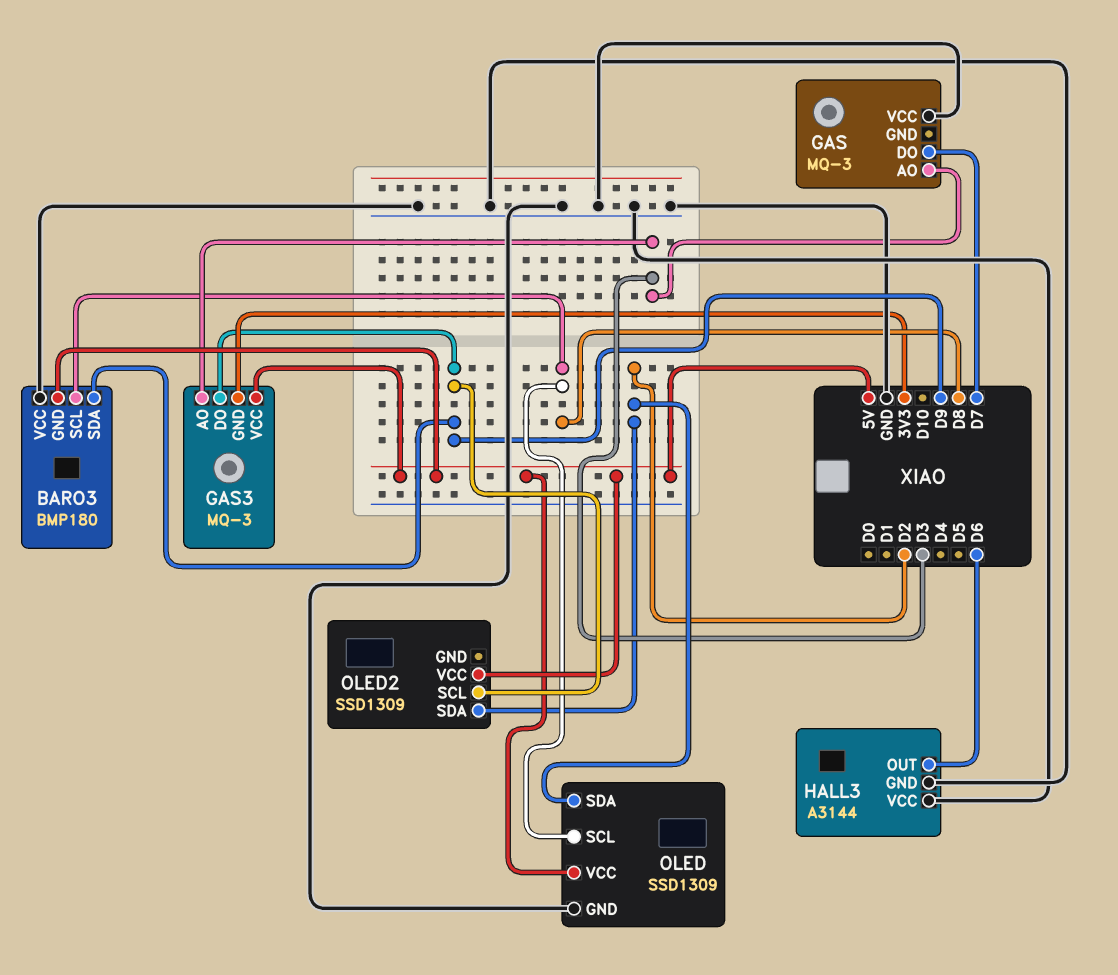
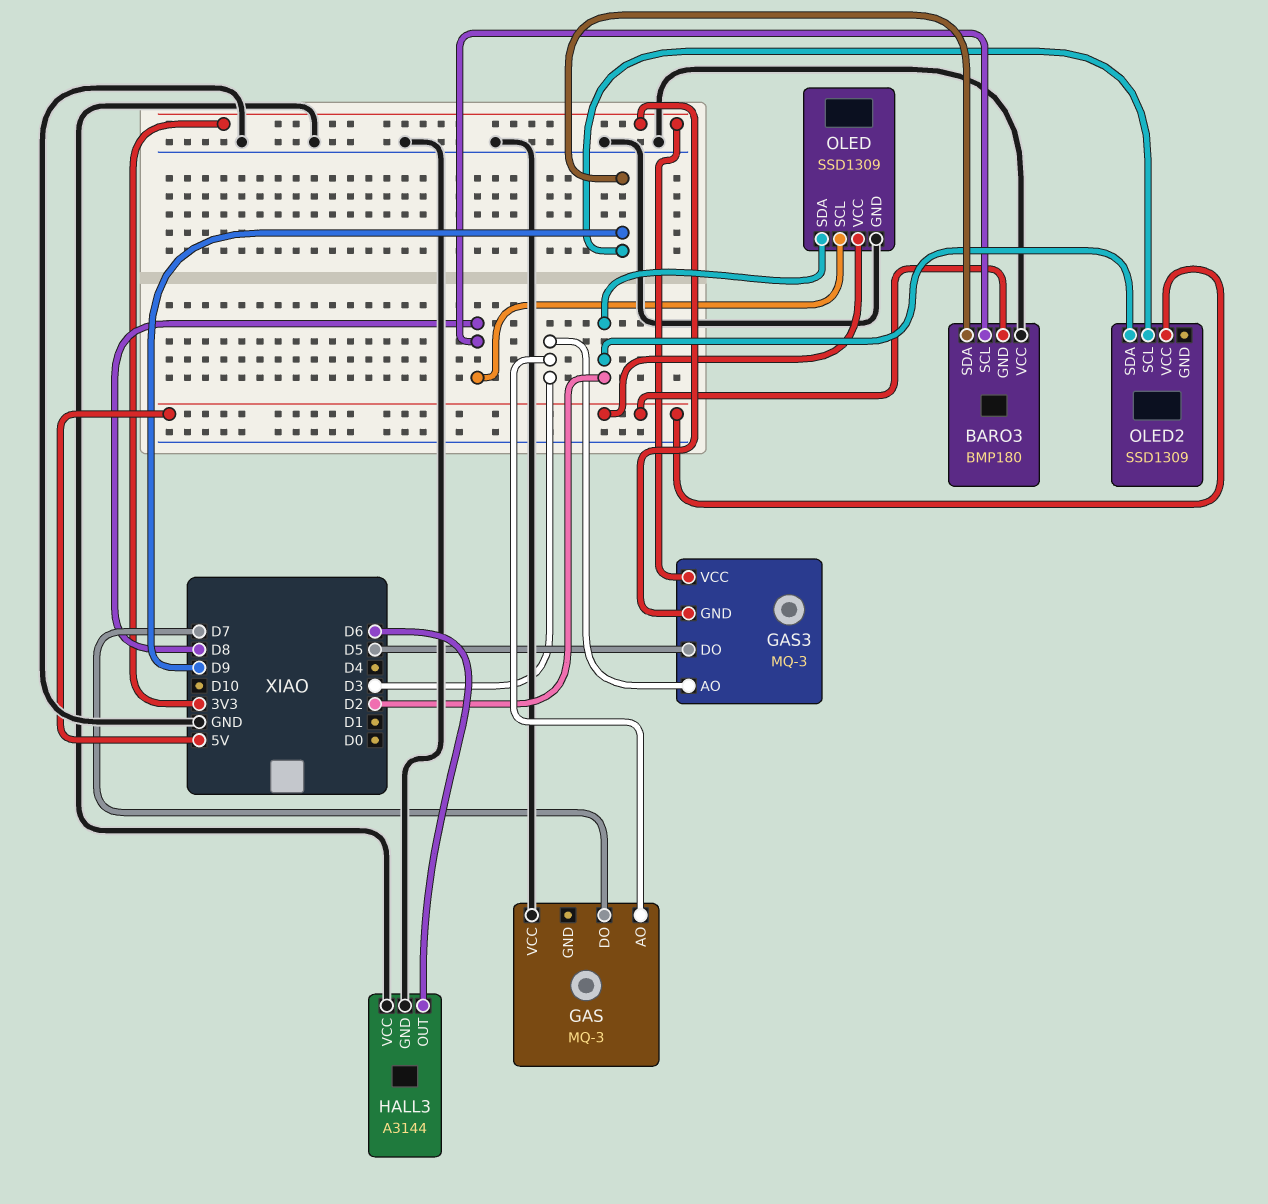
GAS3 pin DO: D9 -> D5
GAS3 pin VCC: 5V -> 3V3

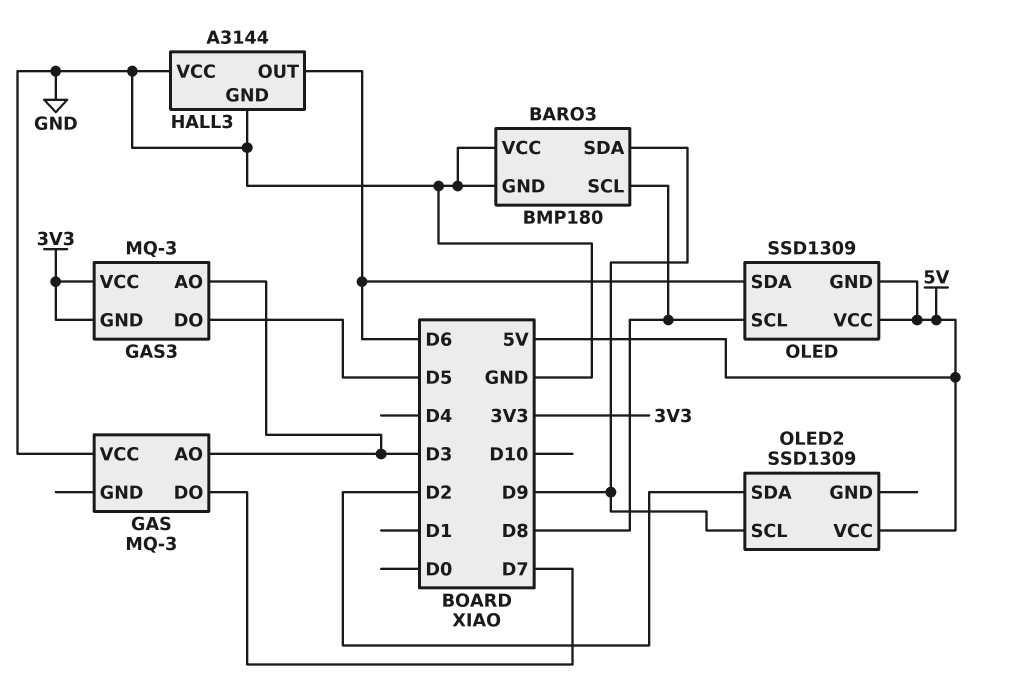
BARO3 pin GND: 5V -> GND
OLED pin GND: GND -> 5V
OLED pin SDA: D2 -> D6

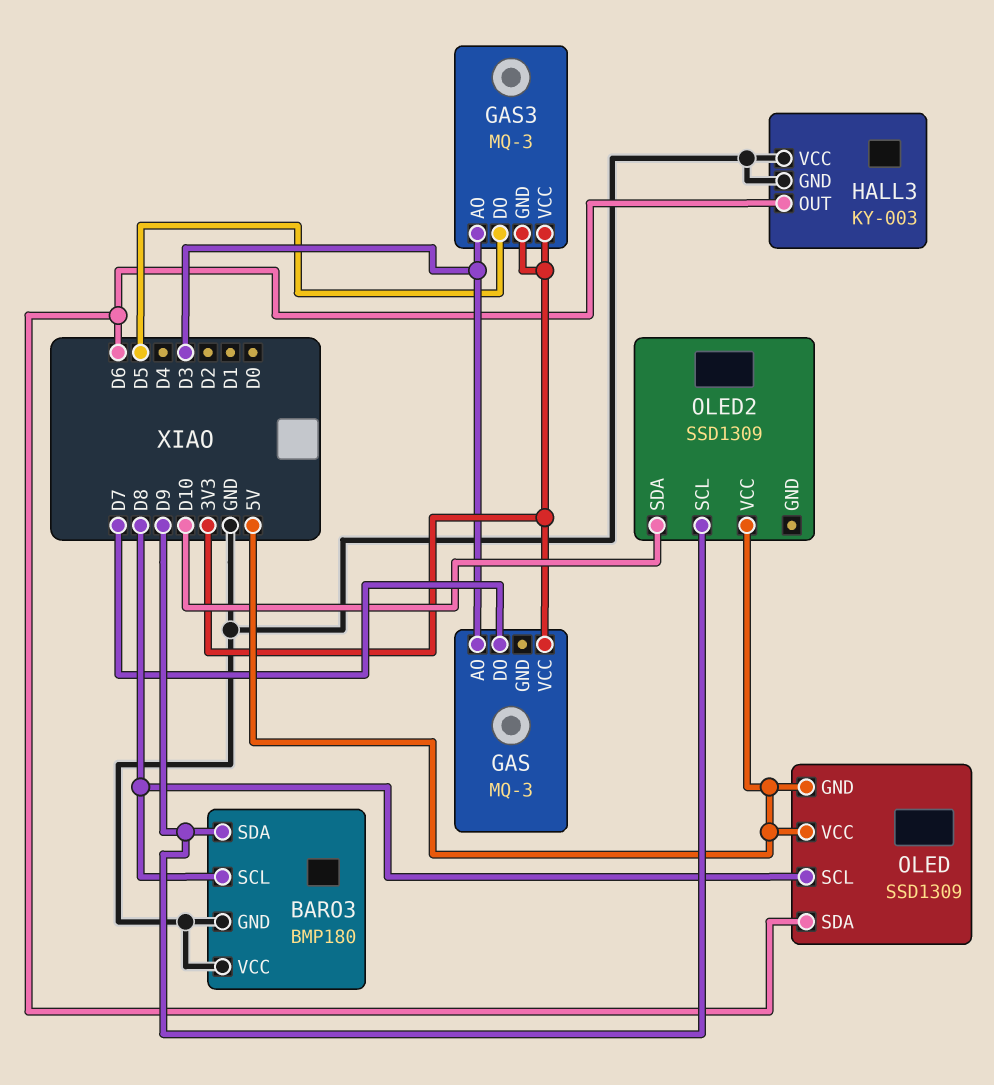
GAS pin VCC: GND -> 3V3
HALL3: A3144 -> KY-003
OLED2 pin SDA: D2 -> D10

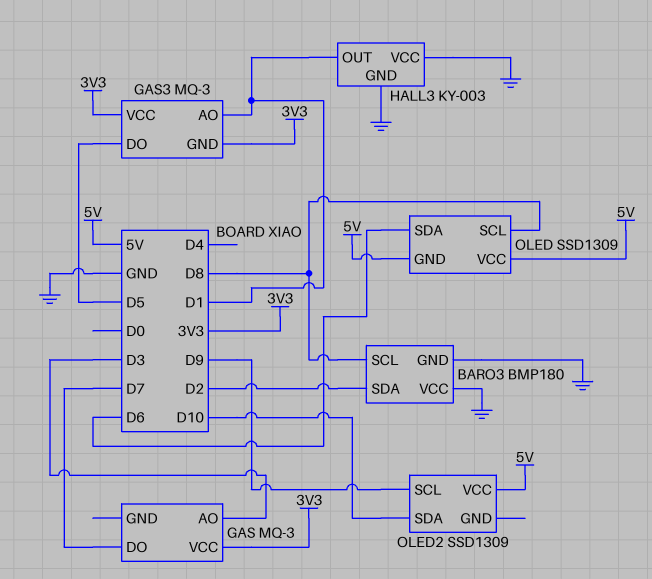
BARO3 pin SDA: D9 -> D2
GAS3 pin AO: D3 -> D1
HALL3 pin OUT: D6 -> D1

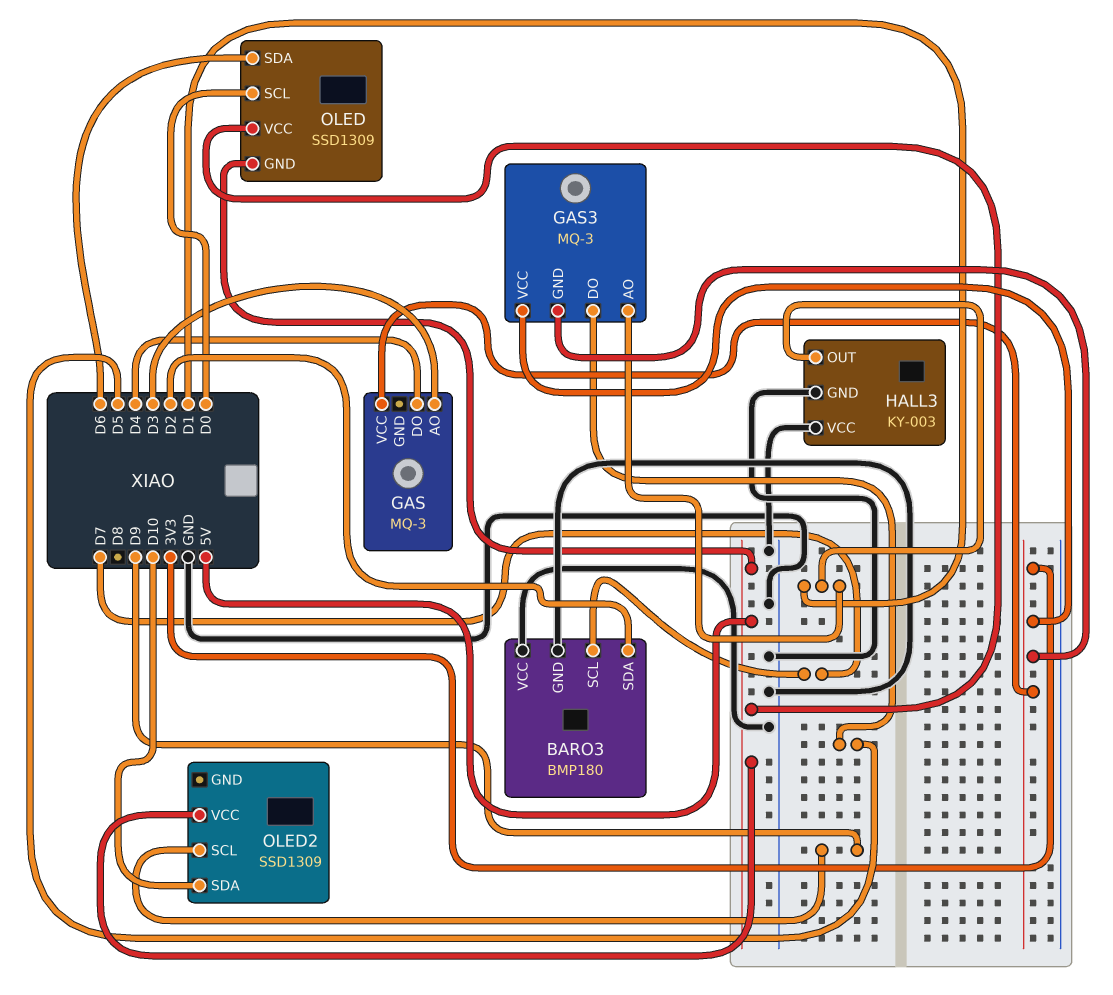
BARO3 pin SCL: D8 -> D7
GAS pin DO: D7 -> D4
OLED pin SCL: D8 -> D0

